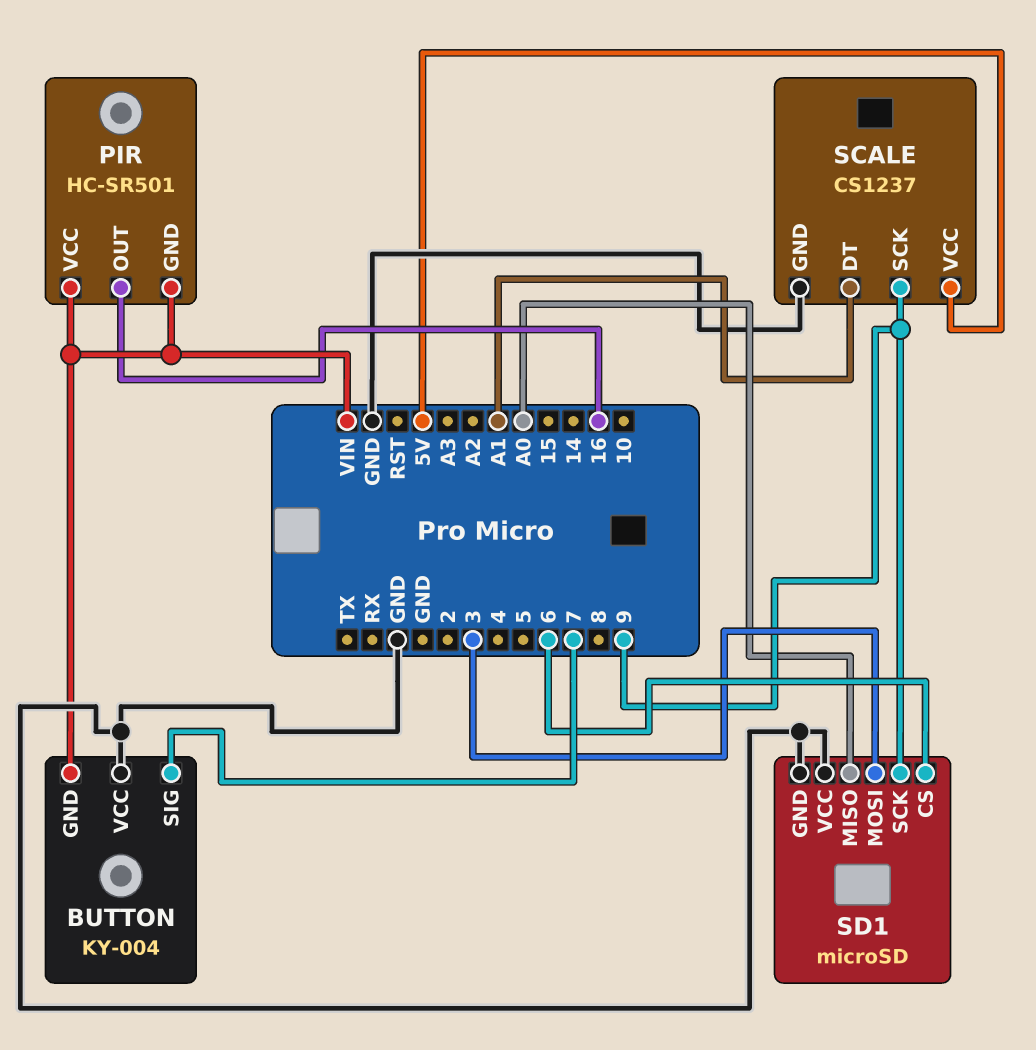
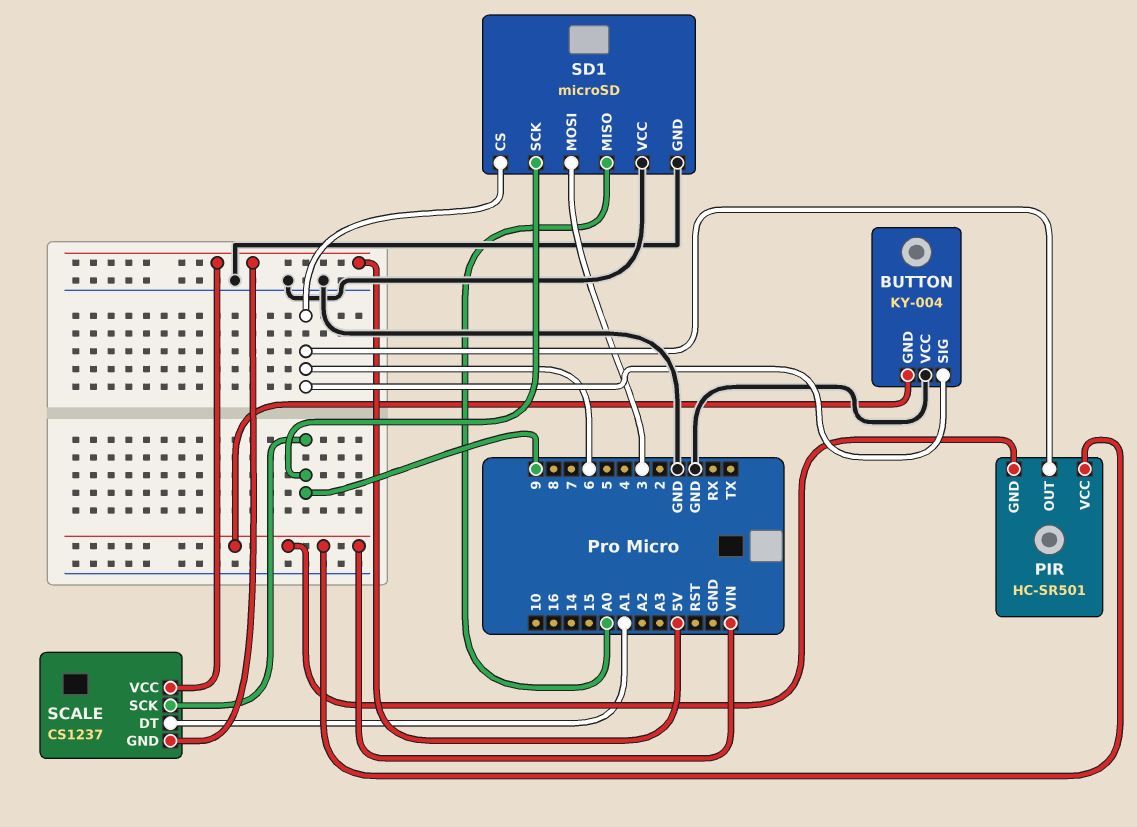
BUTTON pin SIG: 7 -> 6
PIR pin OUT: 16 -> 6
SCALE pin GND: GND -> 5V

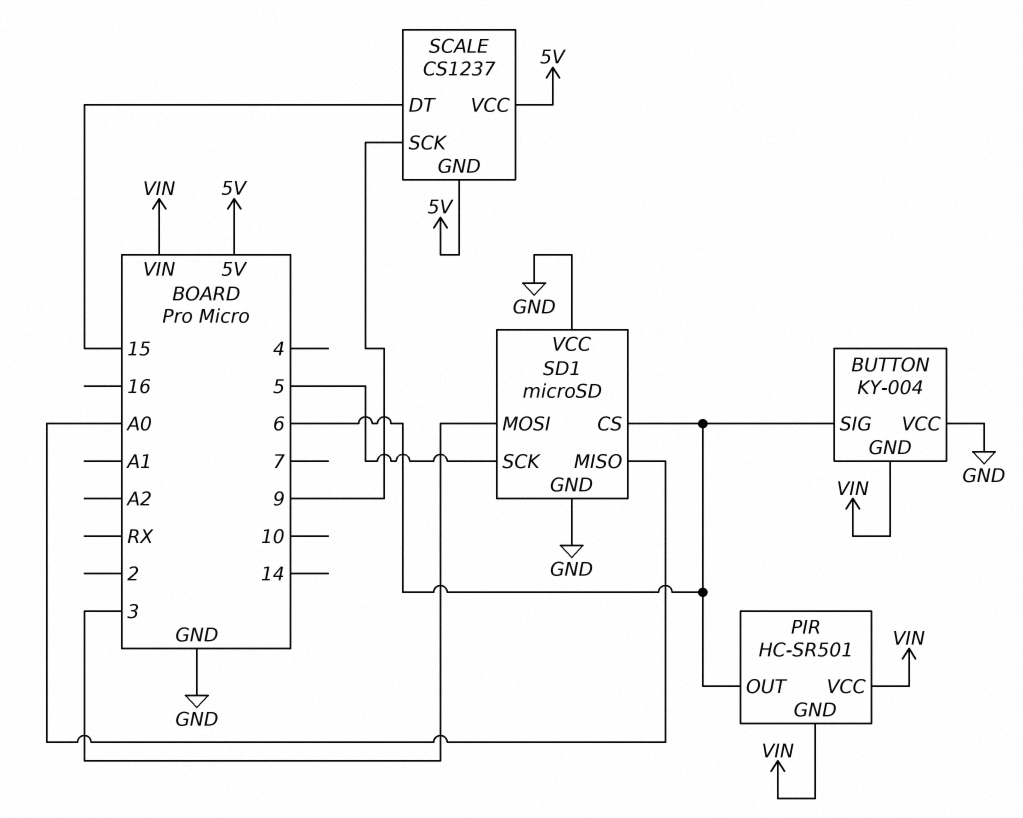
SCALE pin DT: A1 -> 15
SD1 pin SCK: 9 -> 5

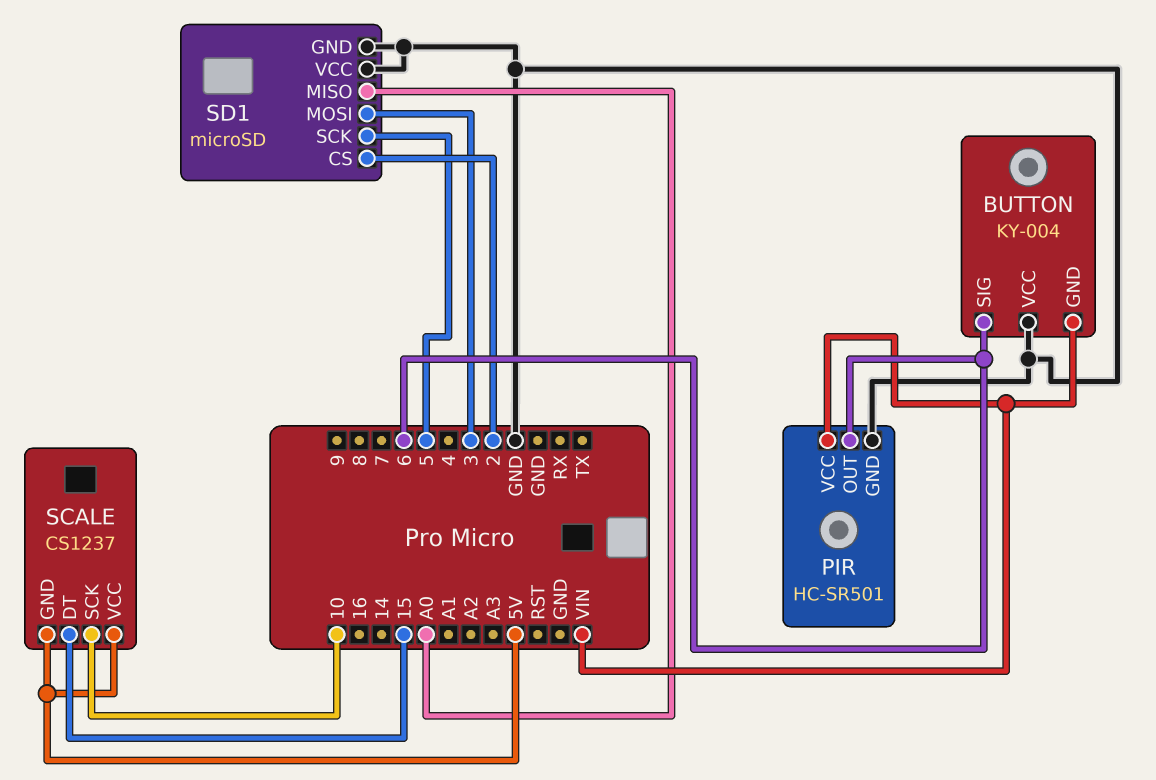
PIR pin GND: VIN -> GND
SCALE pin SCK: 9 -> 10
SD1 pin CS: 6 -> 2

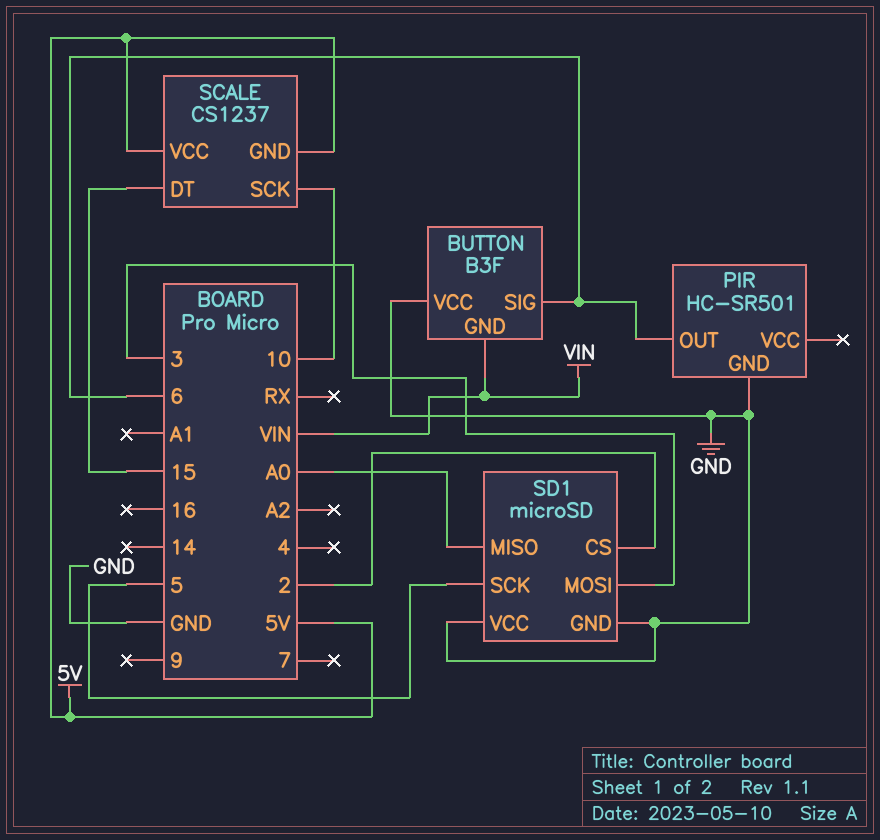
BUTTON: KY-004 -> B3F
PIR pin VCC: VIN -> none

